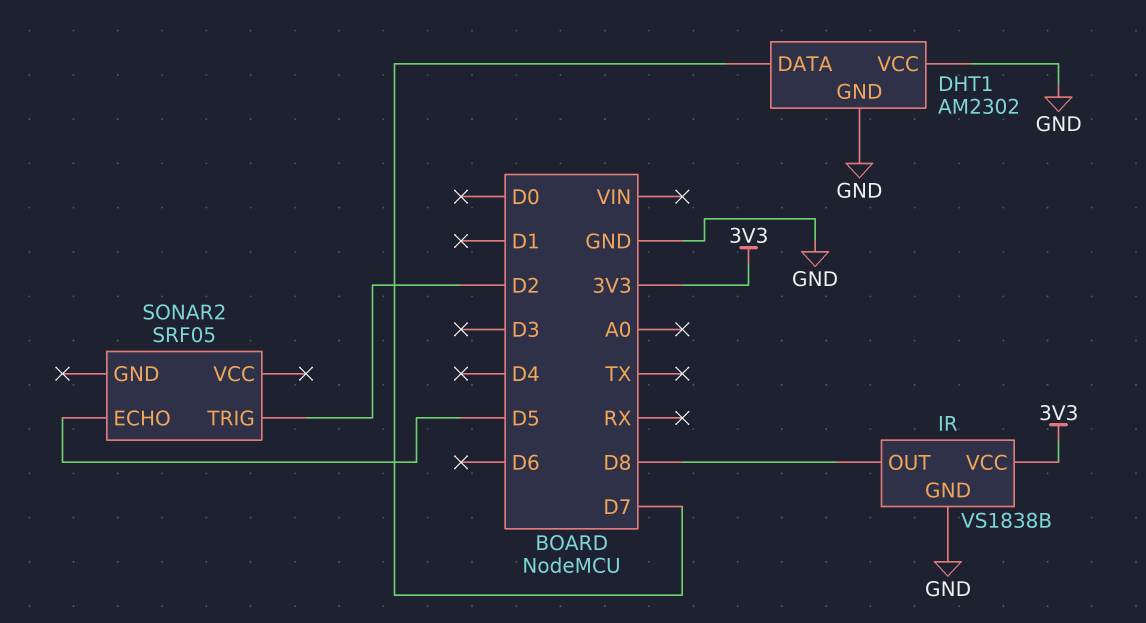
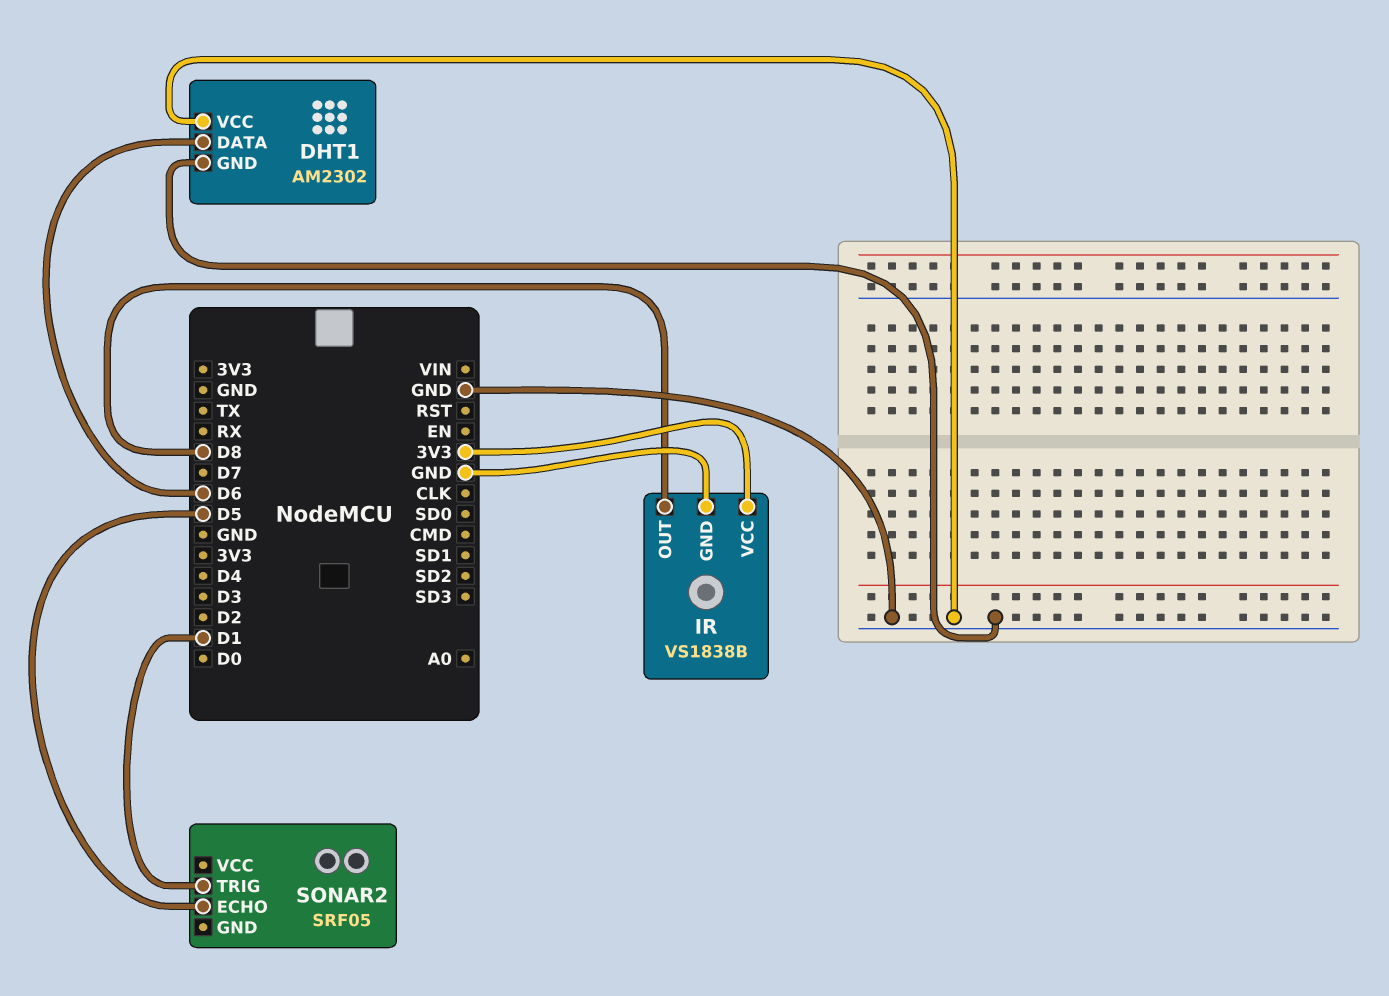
DHT1 pin DATA: D7 -> D6
SONAR2 pin TRIG: D2 -> D1

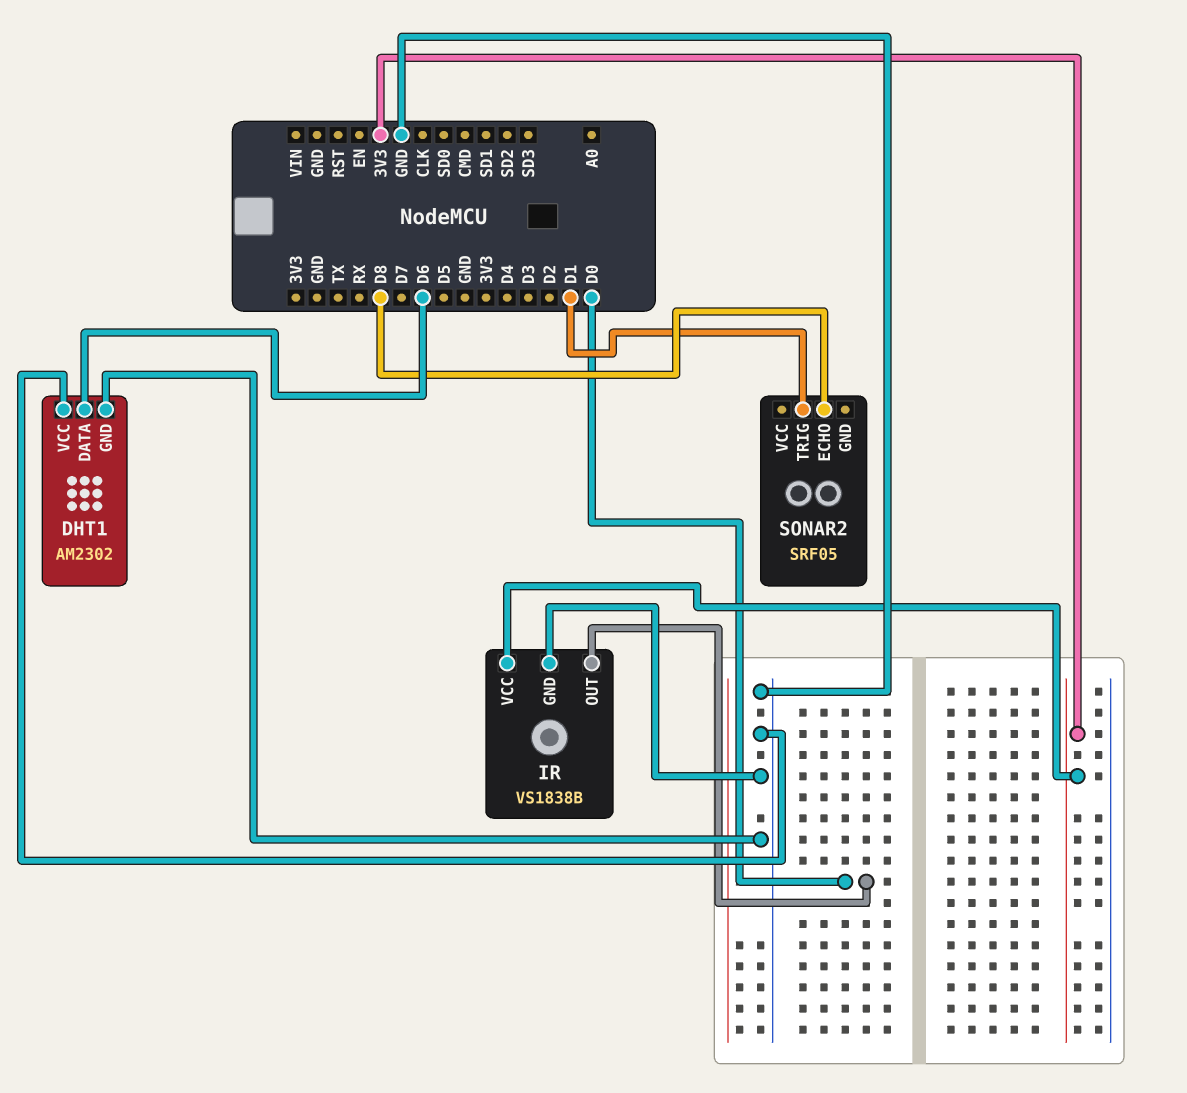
IR pin OUT: D8 -> D0
SONAR2 pin ECHO: D5 -> D8

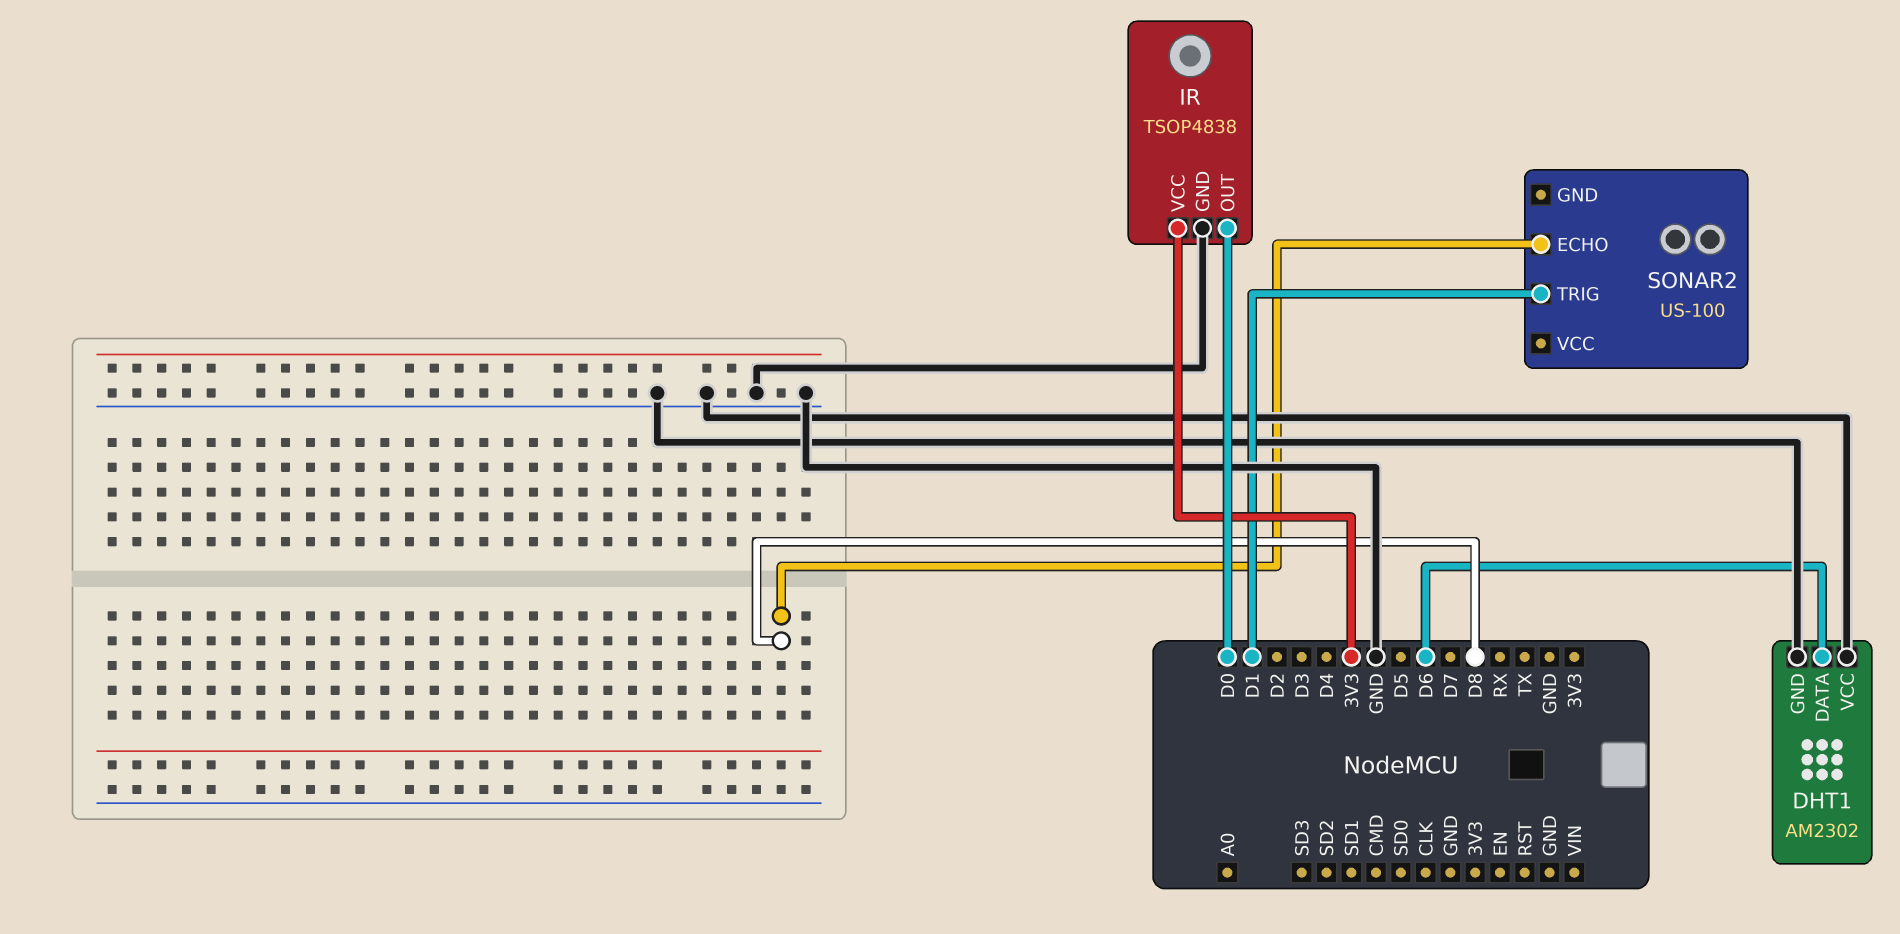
IR: VS1838B -> TSOP4838
SONAR2: SRF05 -> US-100

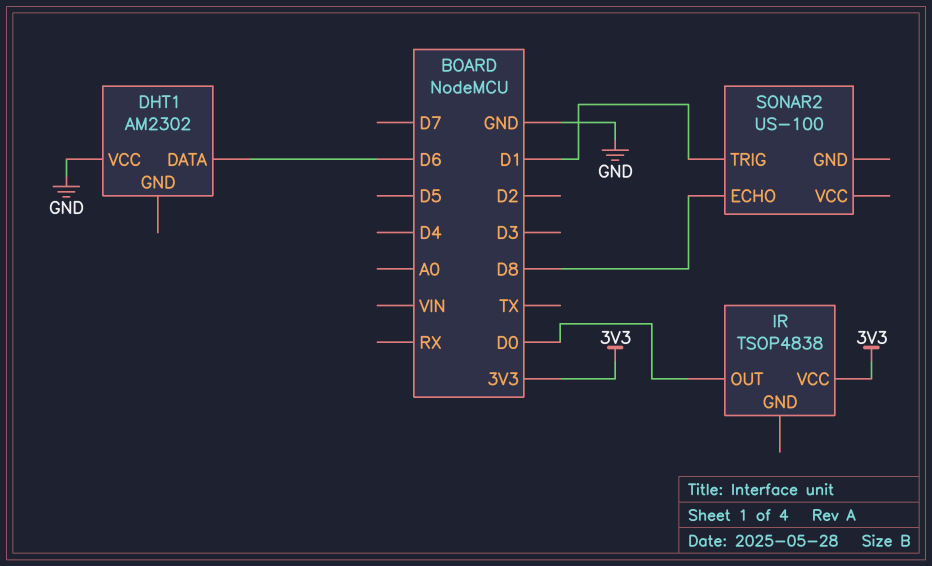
DHT1 pin GND: GND -> none
IR pin GND: GND -> none

